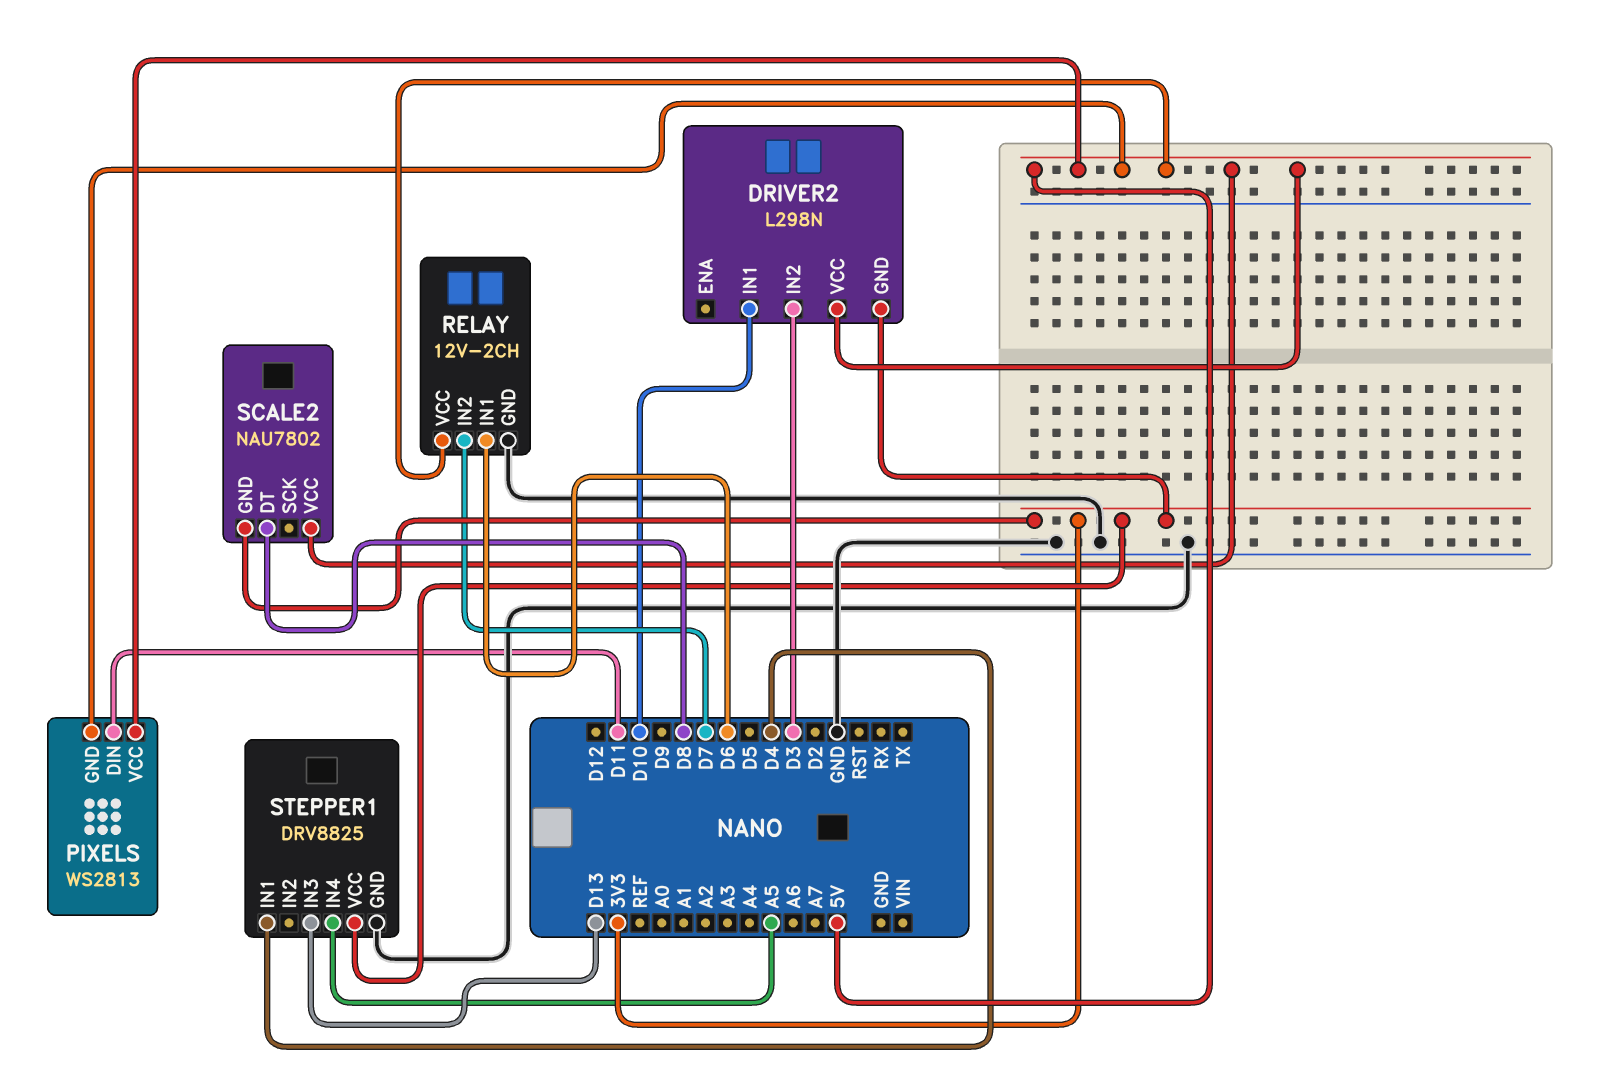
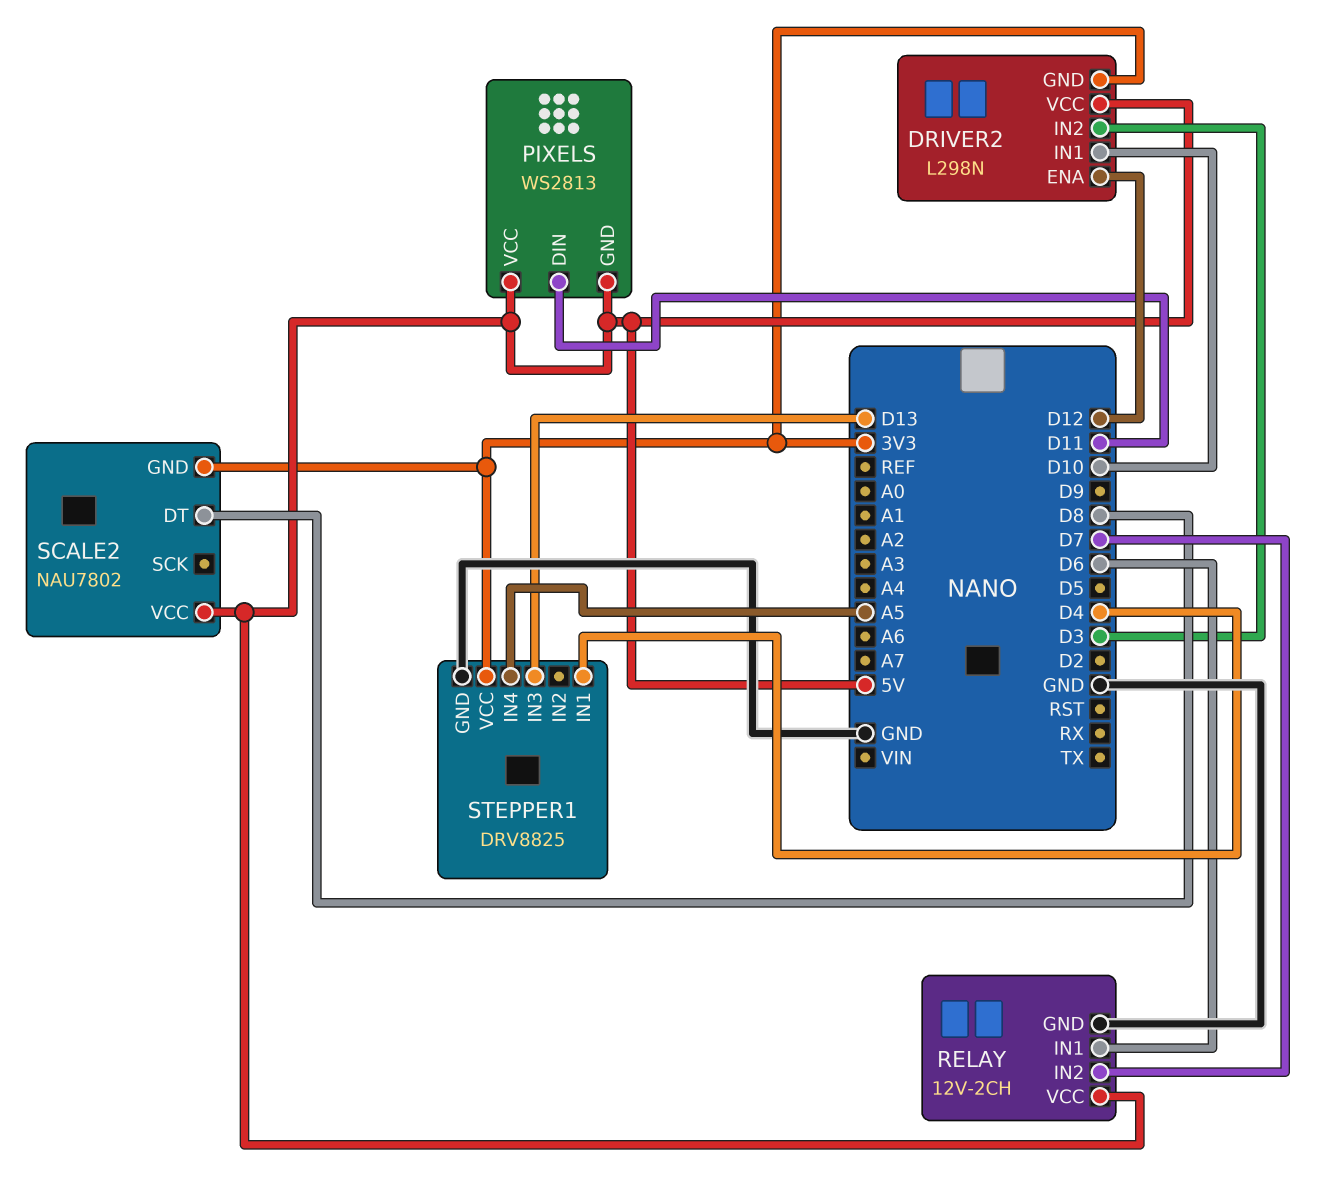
DRIVER2 pin ENA: none -> D12

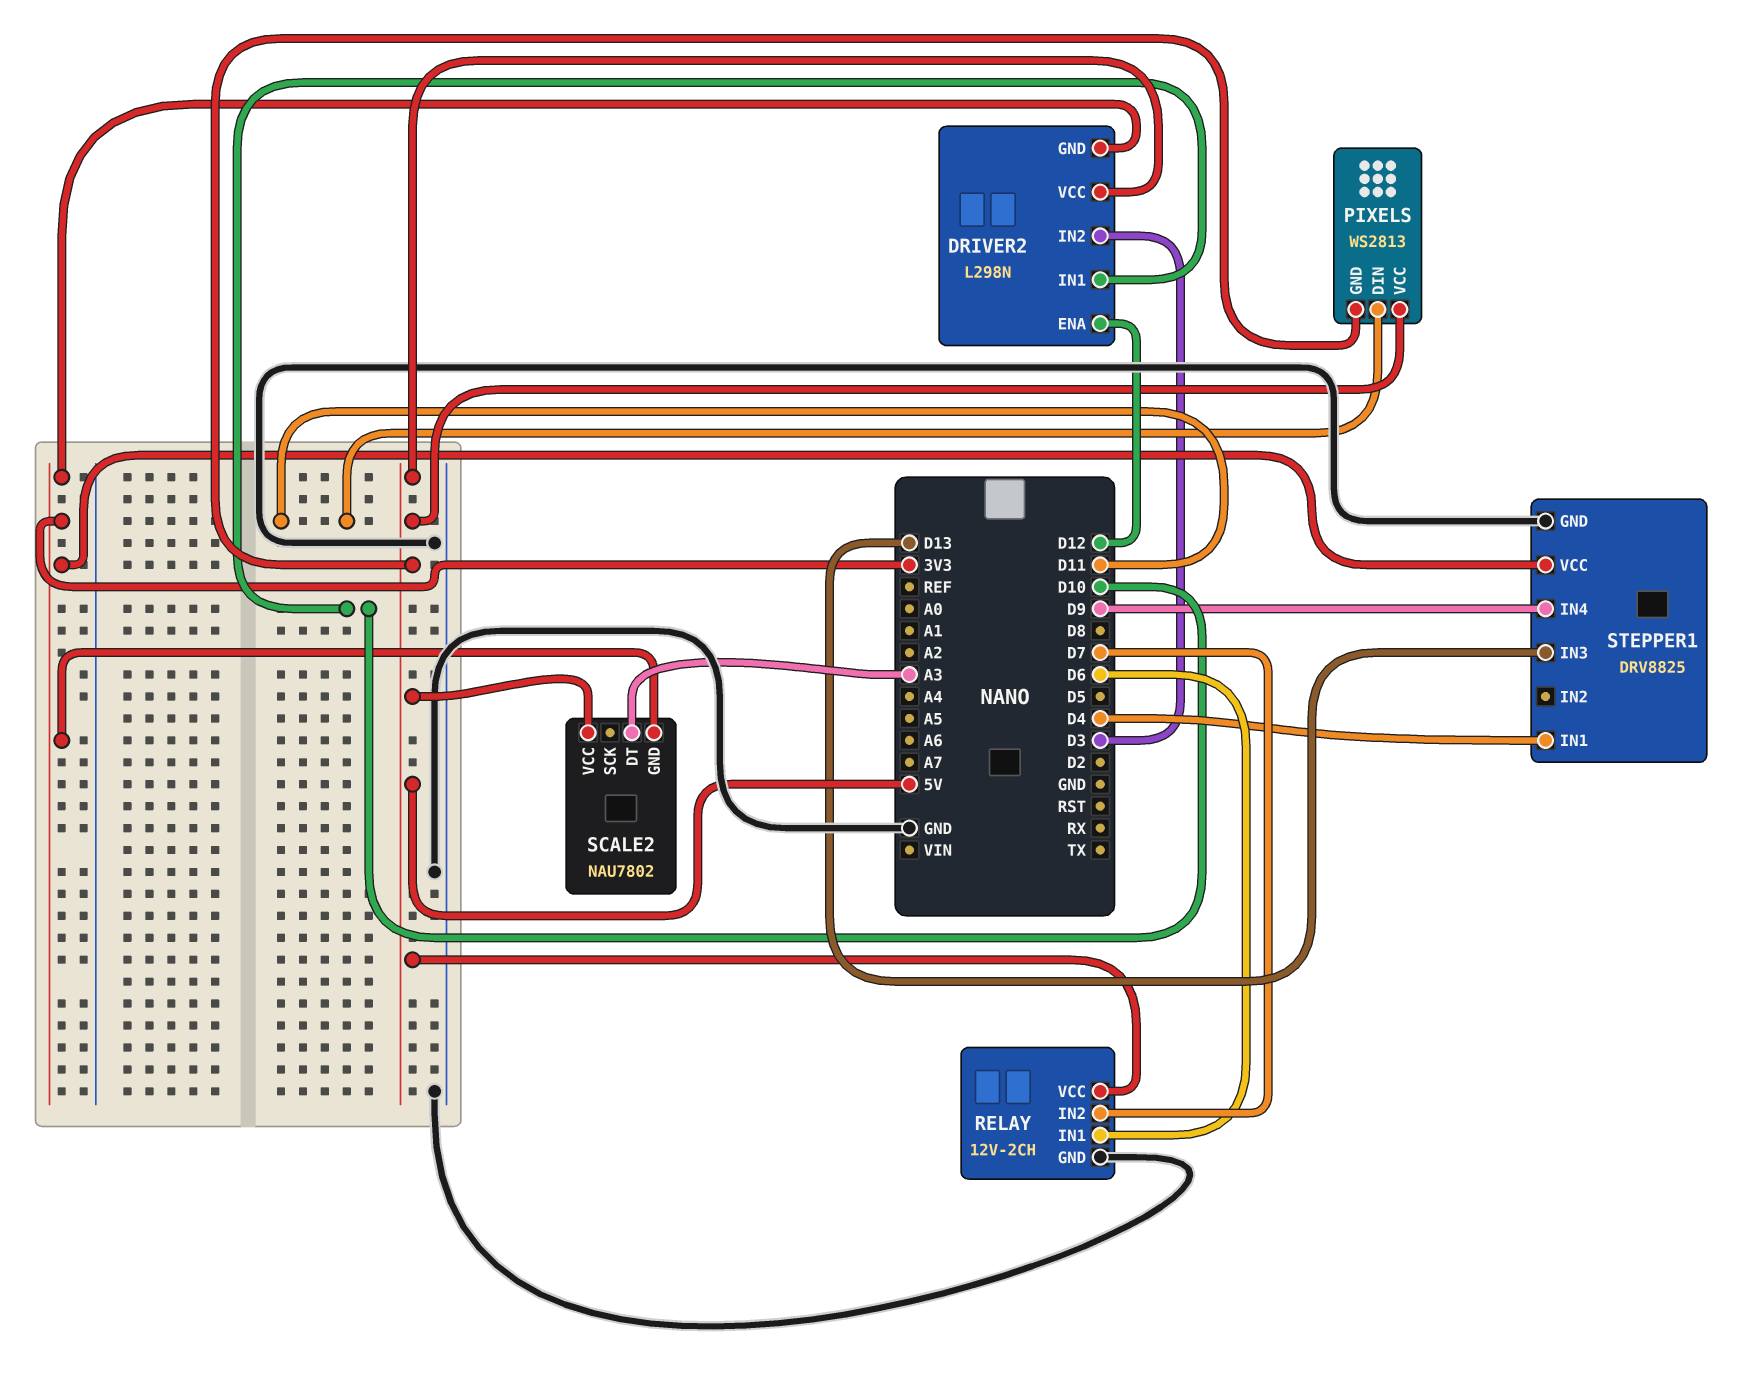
SCALE2 pin DT: D8 -> A3
STEPPER1 pin IN4: A5 -> D9

